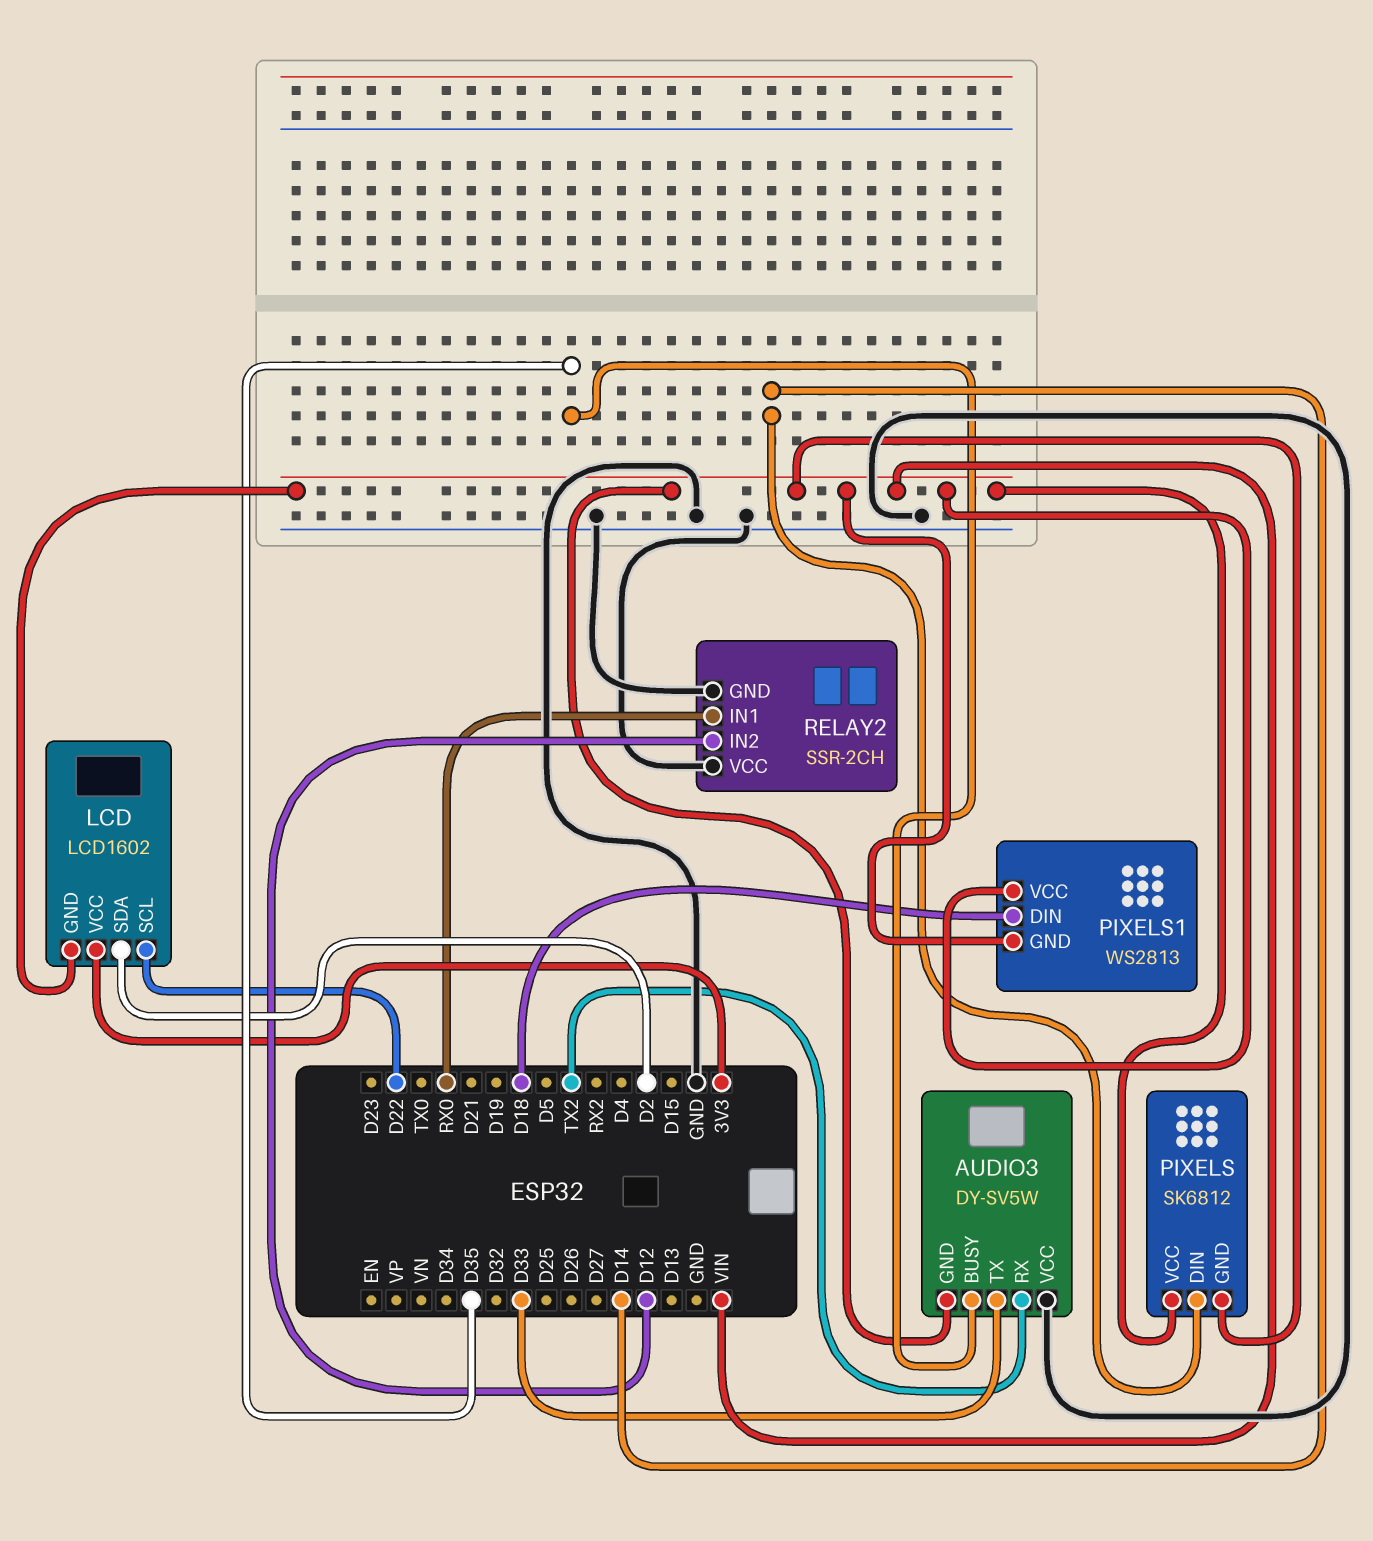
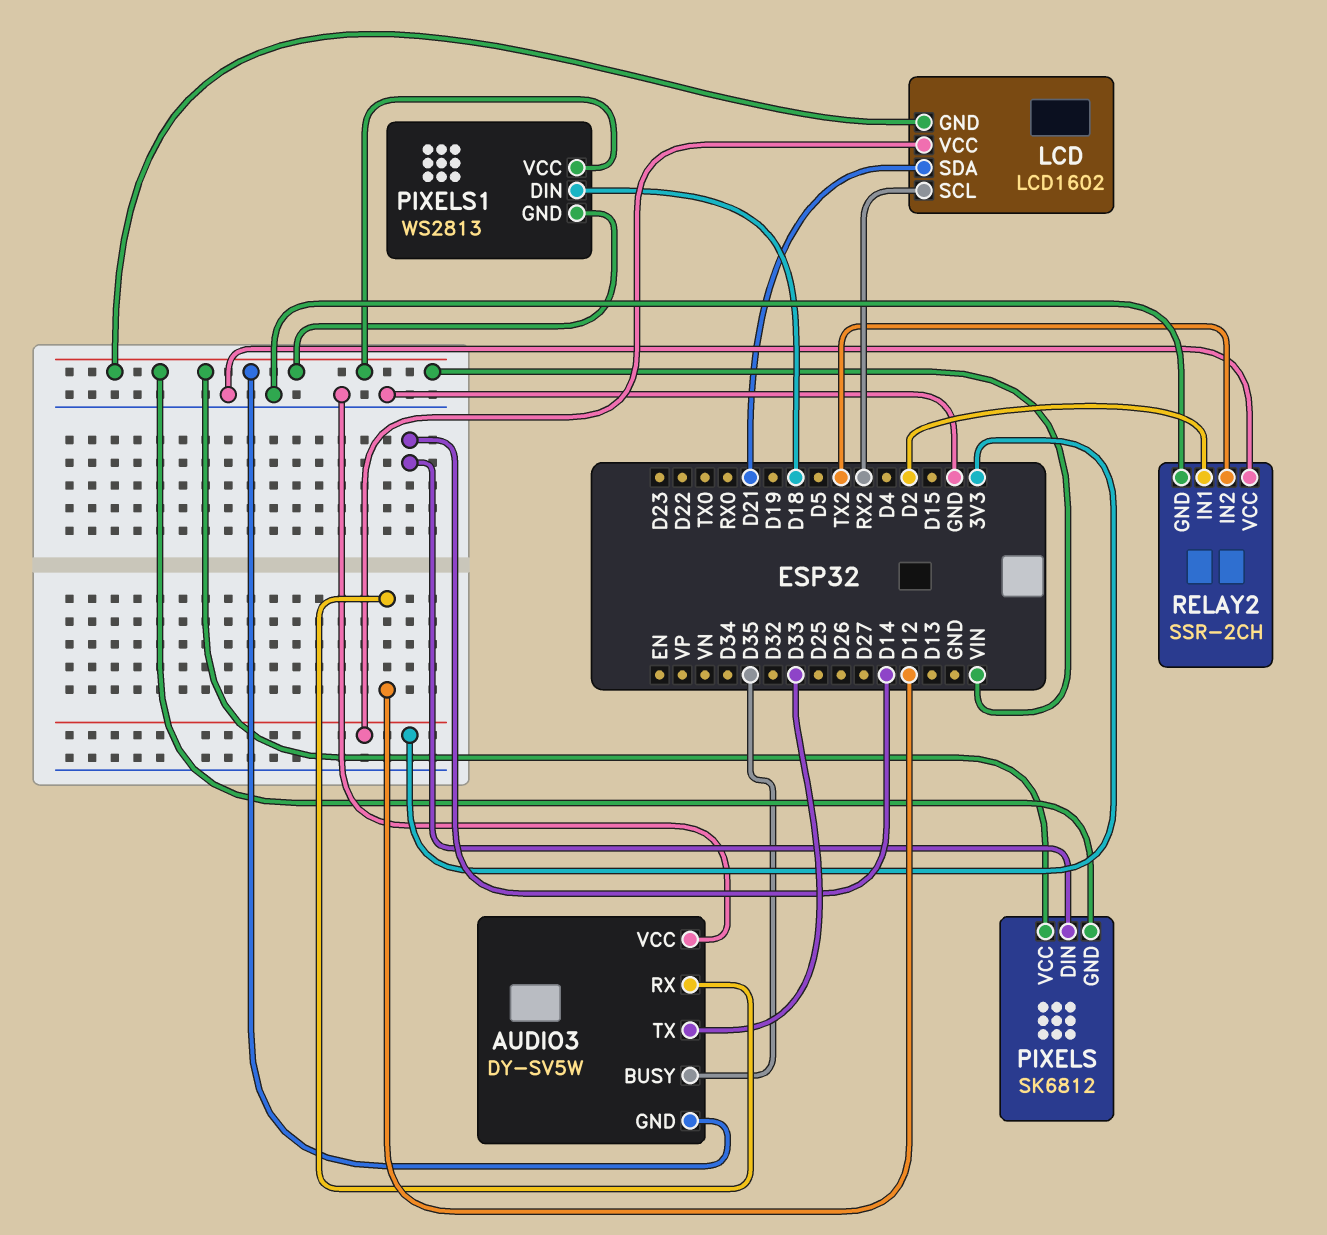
AUDIO3 pin RX: TX2 -> D12
LCD pin SCL: D22 -> RX2
LCD pin SDA: D2 -> D21
RELAY2 pin IN1: RX0 -> D2
RELAY2 pin IN2: D12 -> TX2

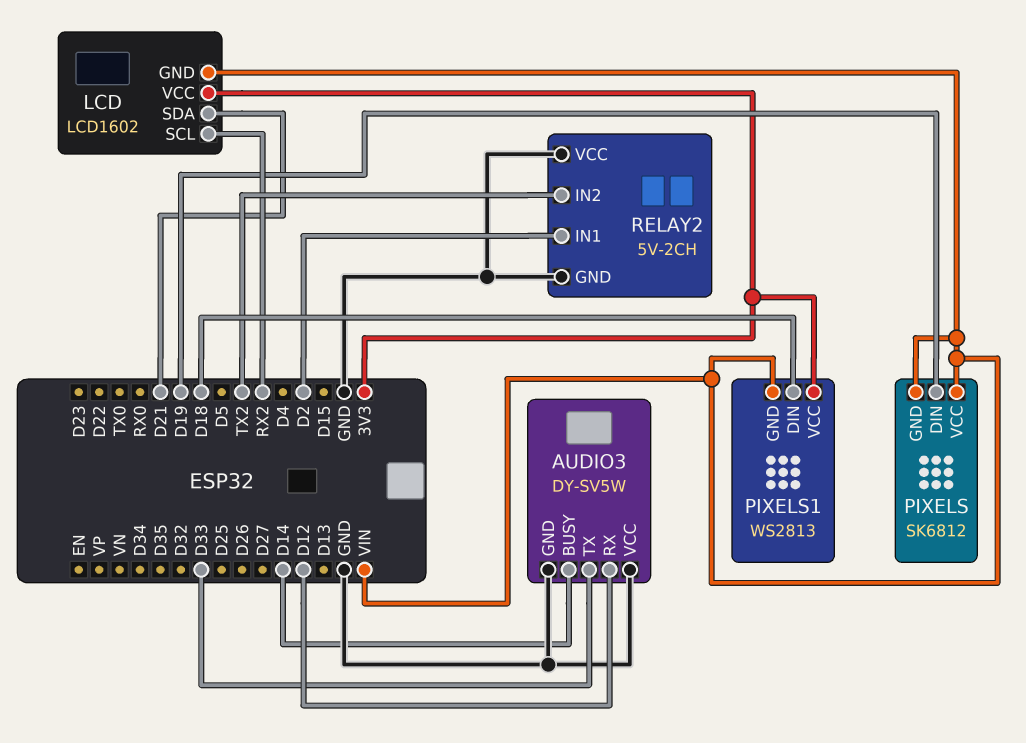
AUDIO3 pin BUSY: D35 -> D14
AUDIO3 pin GND: VIN -> GND
PIXELS pin DIN: D14 -> D19
PIXELS1 pin VCC: VIN -> 3V3
RELAY2: SSR-2CH -> 5V-2CH

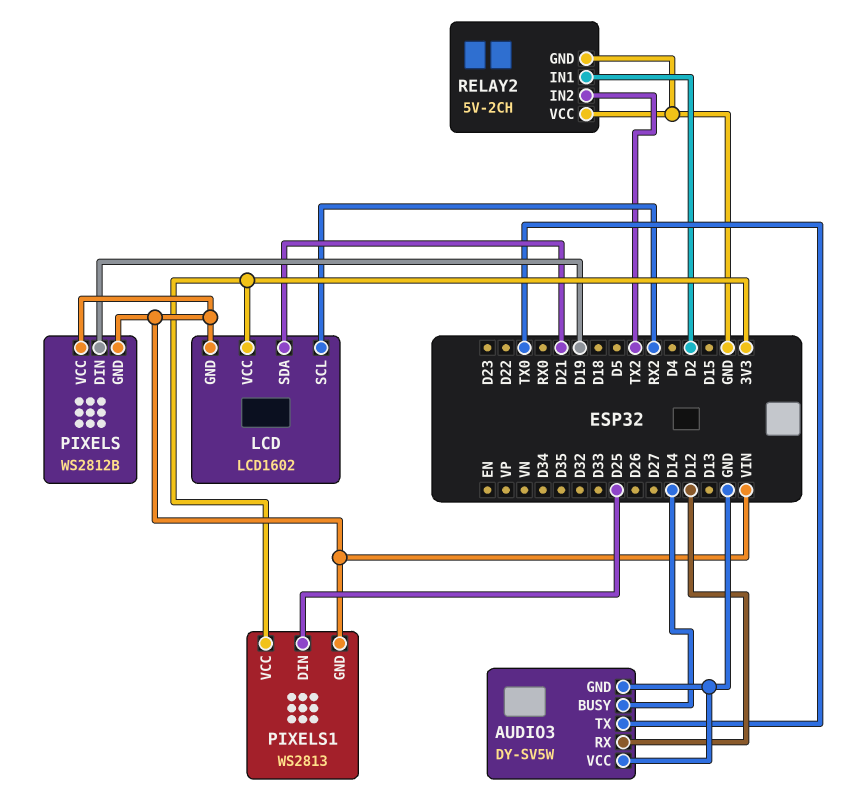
AUDIO3 pin TX: D33 -> TX0
PIXELS: SK6812 -> WS2812B
PIXELS1 pin DIN: D18 -> D25

